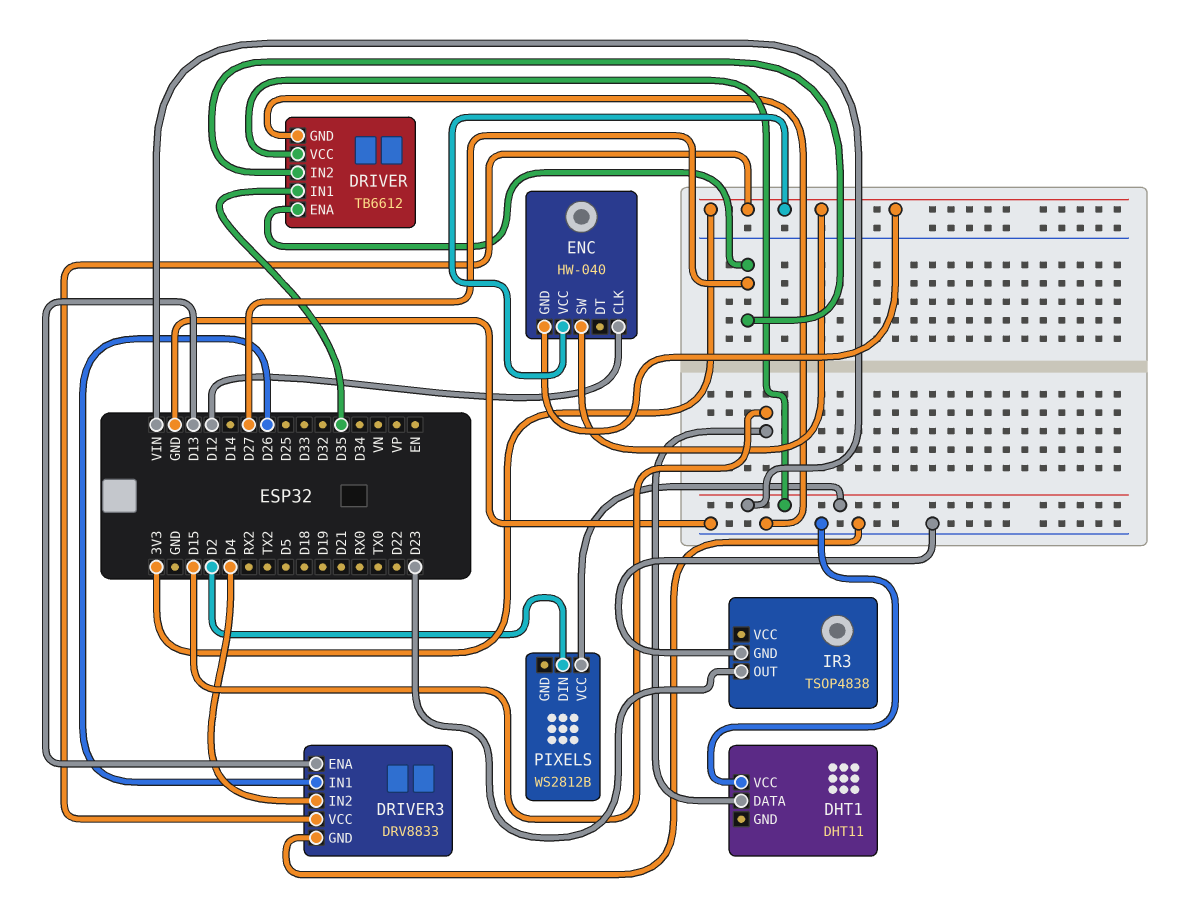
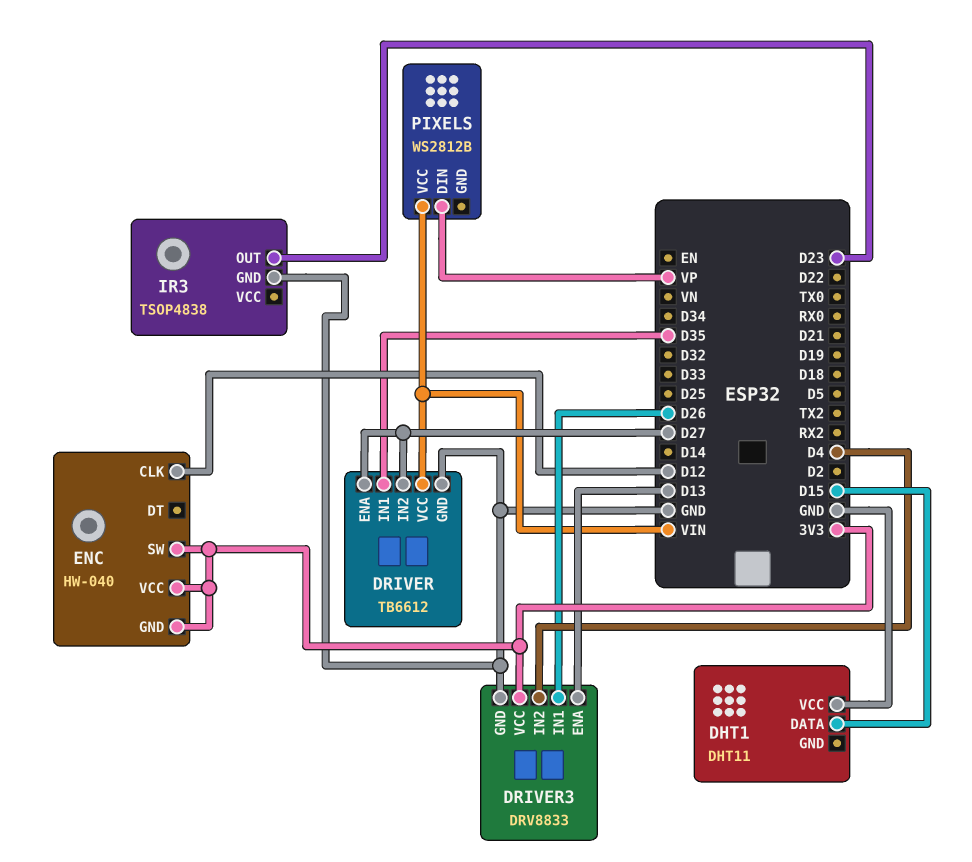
PIXELS pin DIN: D2 -> VP

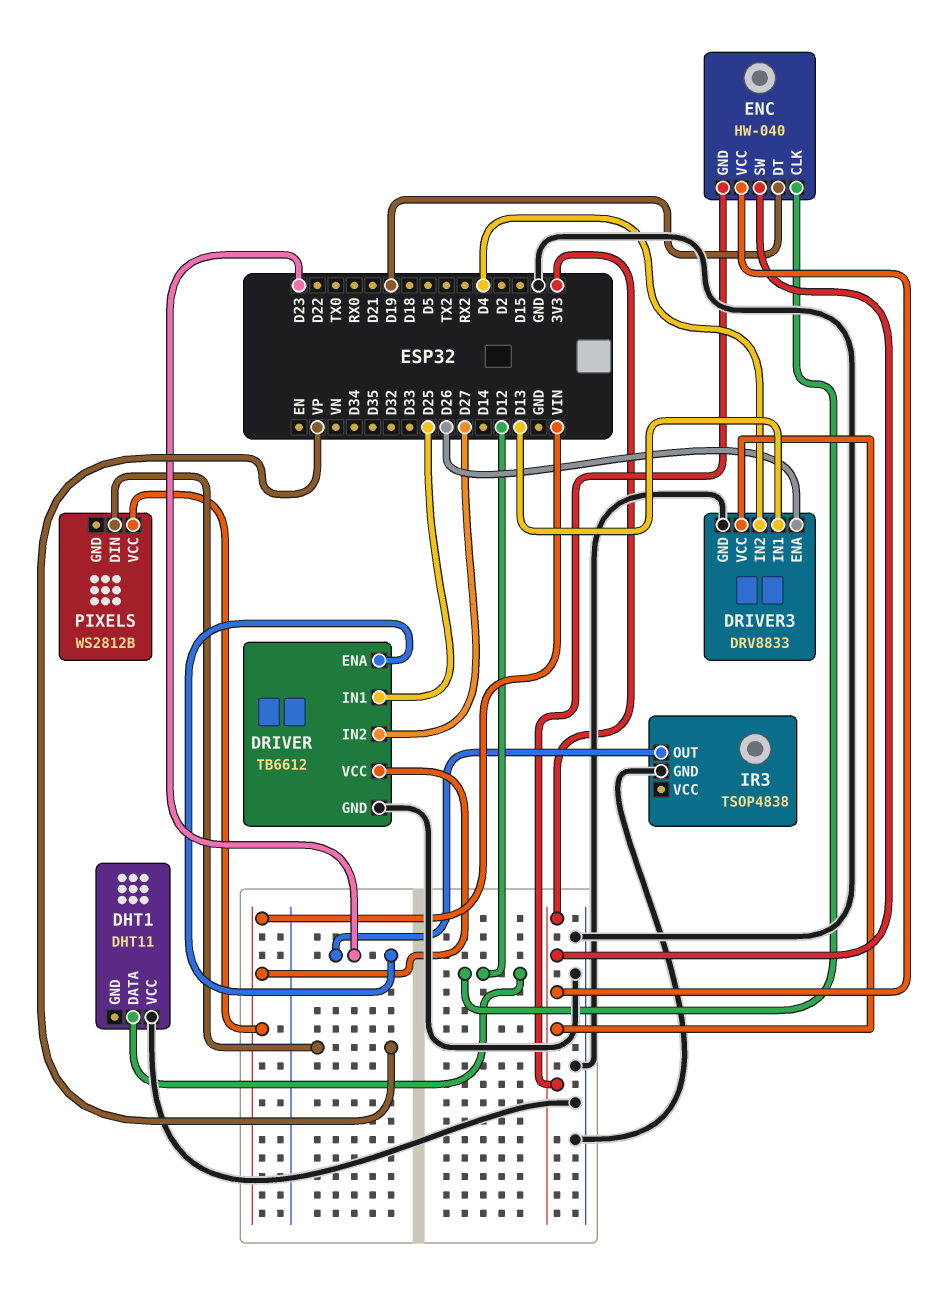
DHT1 pin DATA: D15 -> D12
DRIVER pin ENA: D27 -> D23
DRIVER pin IN1: D35 -> D25
DRIVER3 pin ENA: D13 -> D26
DRIVER3 pin IN1: D26 -> D13
ENC pin DT: none -> D19

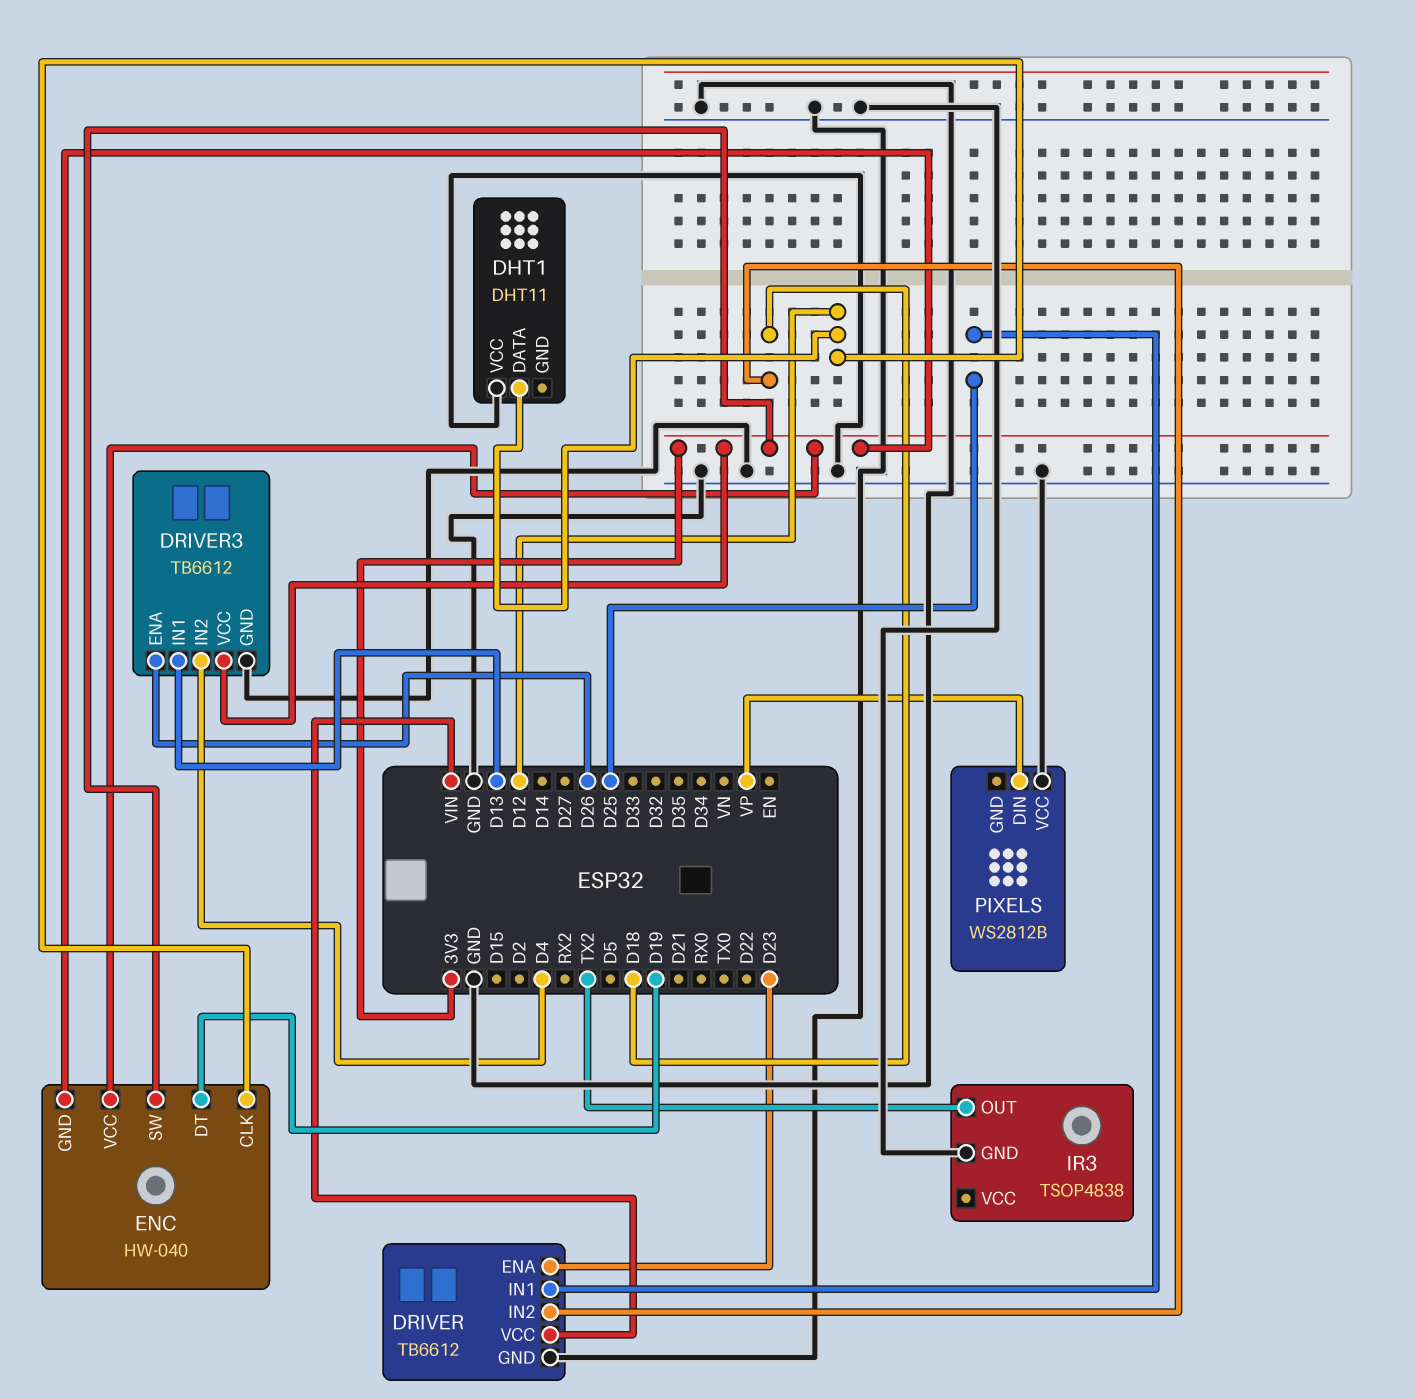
DRIVER pin IN2: D27 -> D18
DRIVER3: DRV8833 -> TB6612
IR3 pin OUT: D23 -> TX2
PIXELS pin VCC: VIN -> GND

